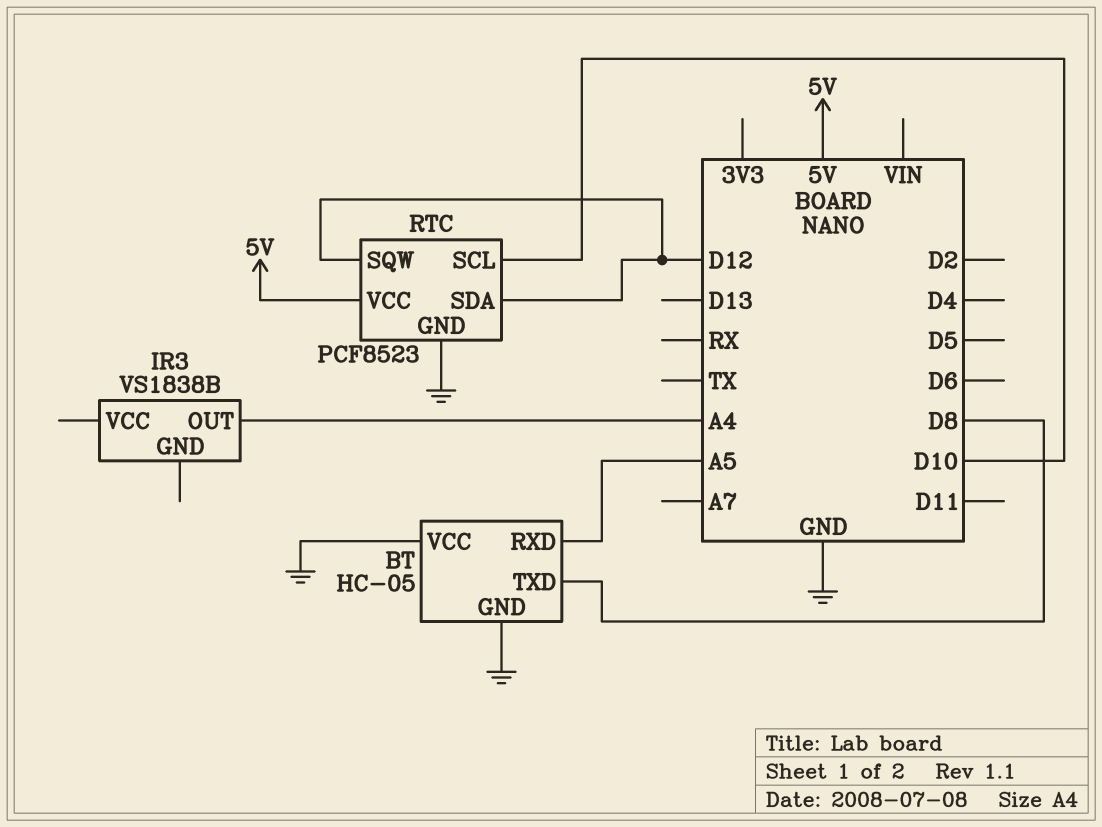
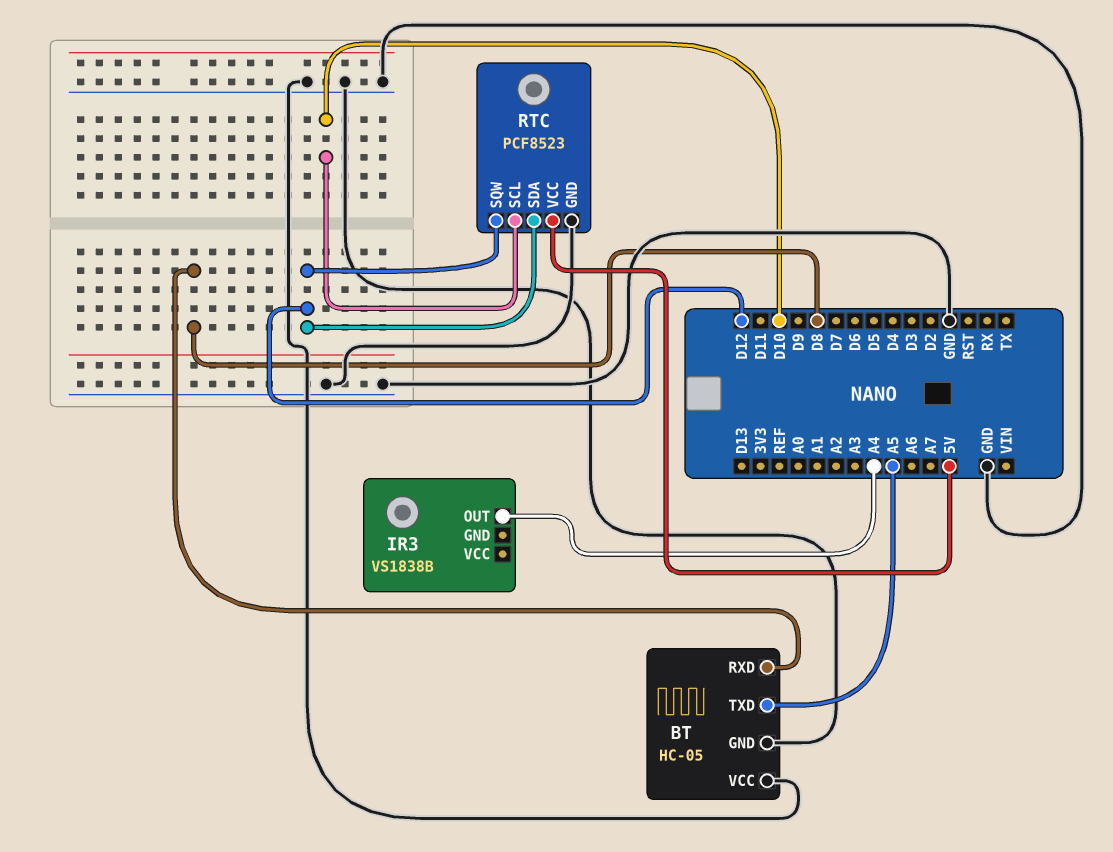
BT pin RXD: A5 -> D8
BT pin TXD: D8 -> A5

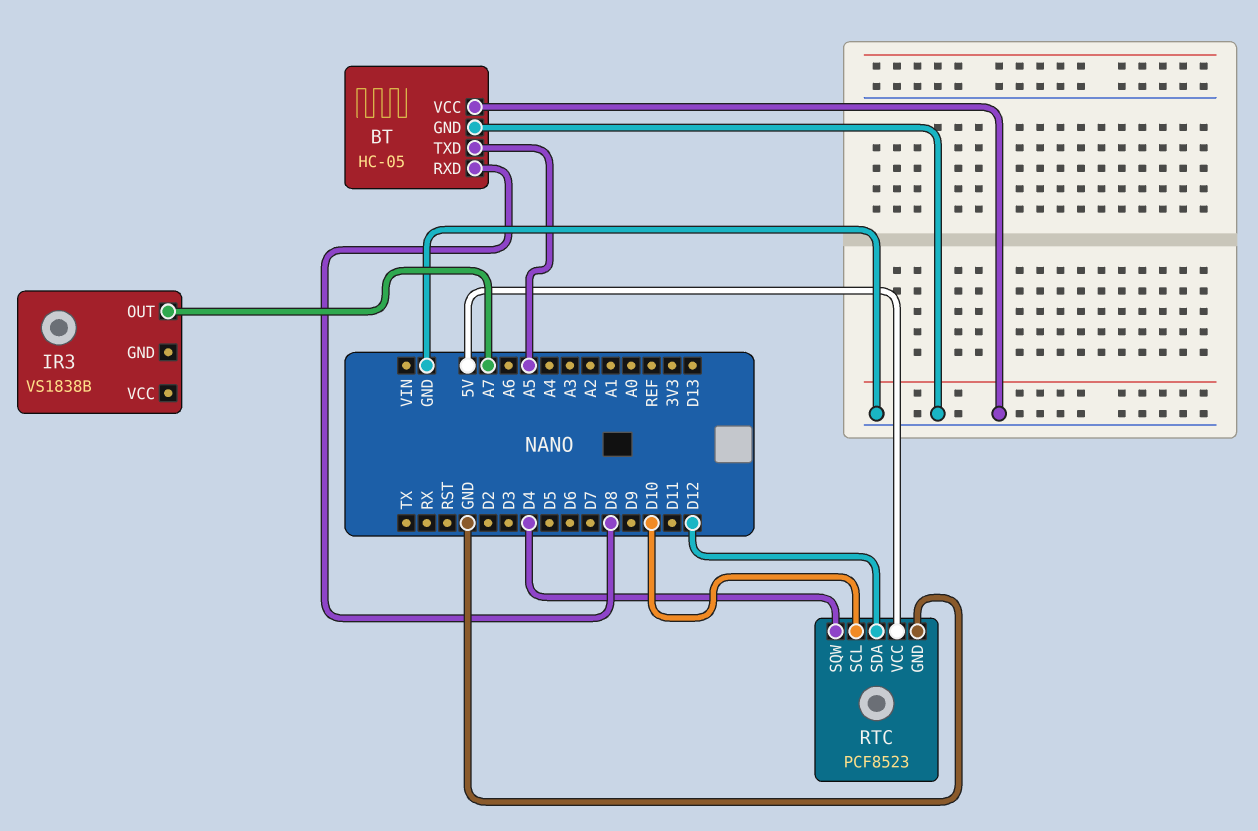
IR3 pin OUT: A4 -> A7
RTC pin SQW: D12 -> D4

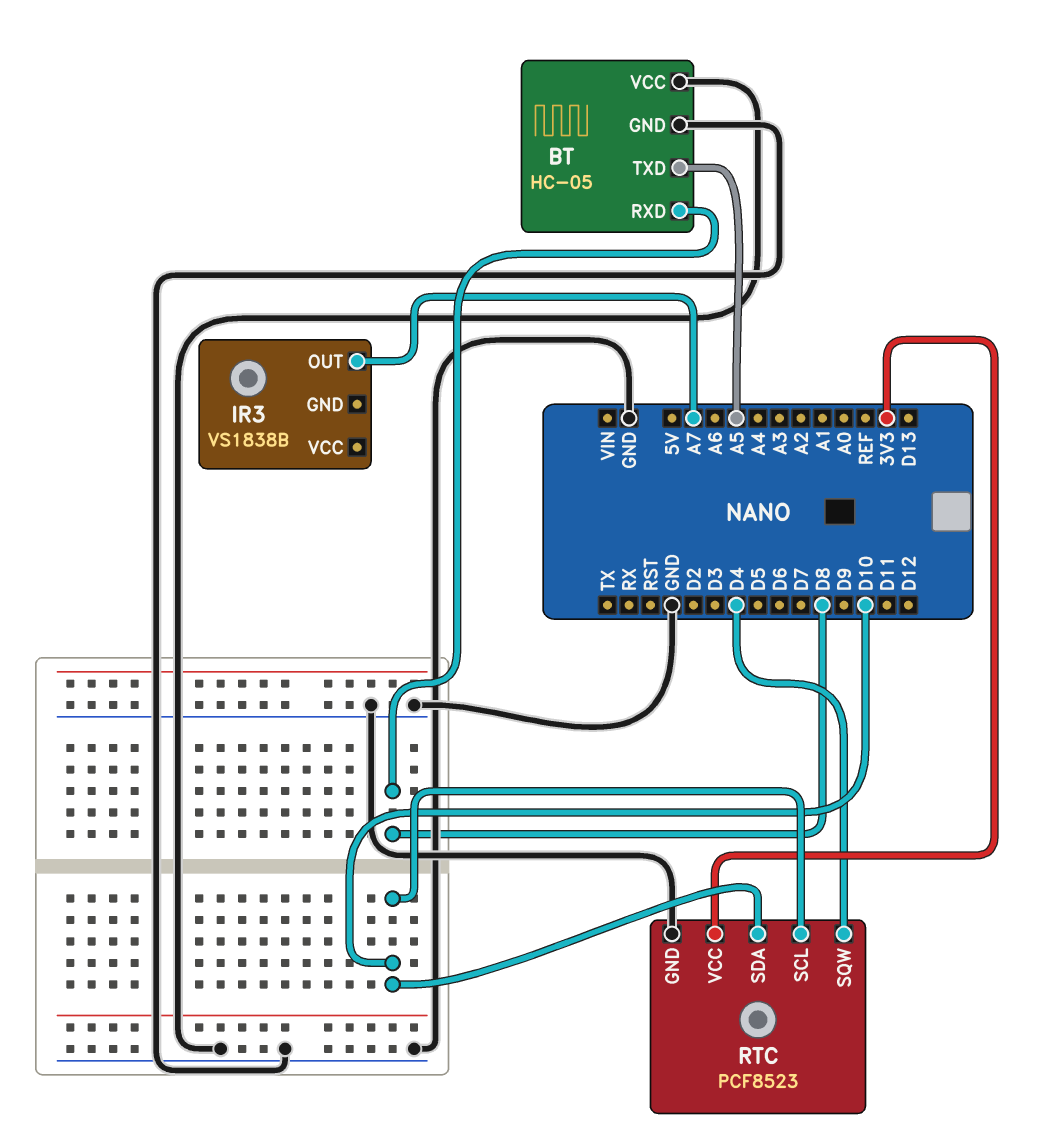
RTC pin SDA: D12 -> D10
RTC pin VCC: 5V -> 3V3

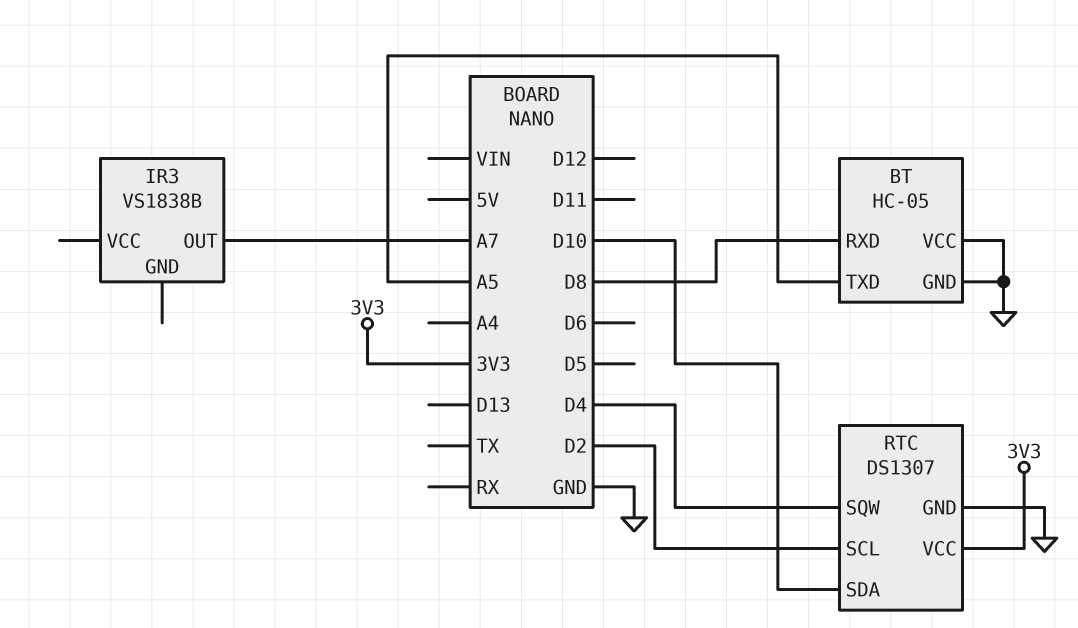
RTC: PCF8523 -> DS1307
RTC pin SCL: D10 -> D2

